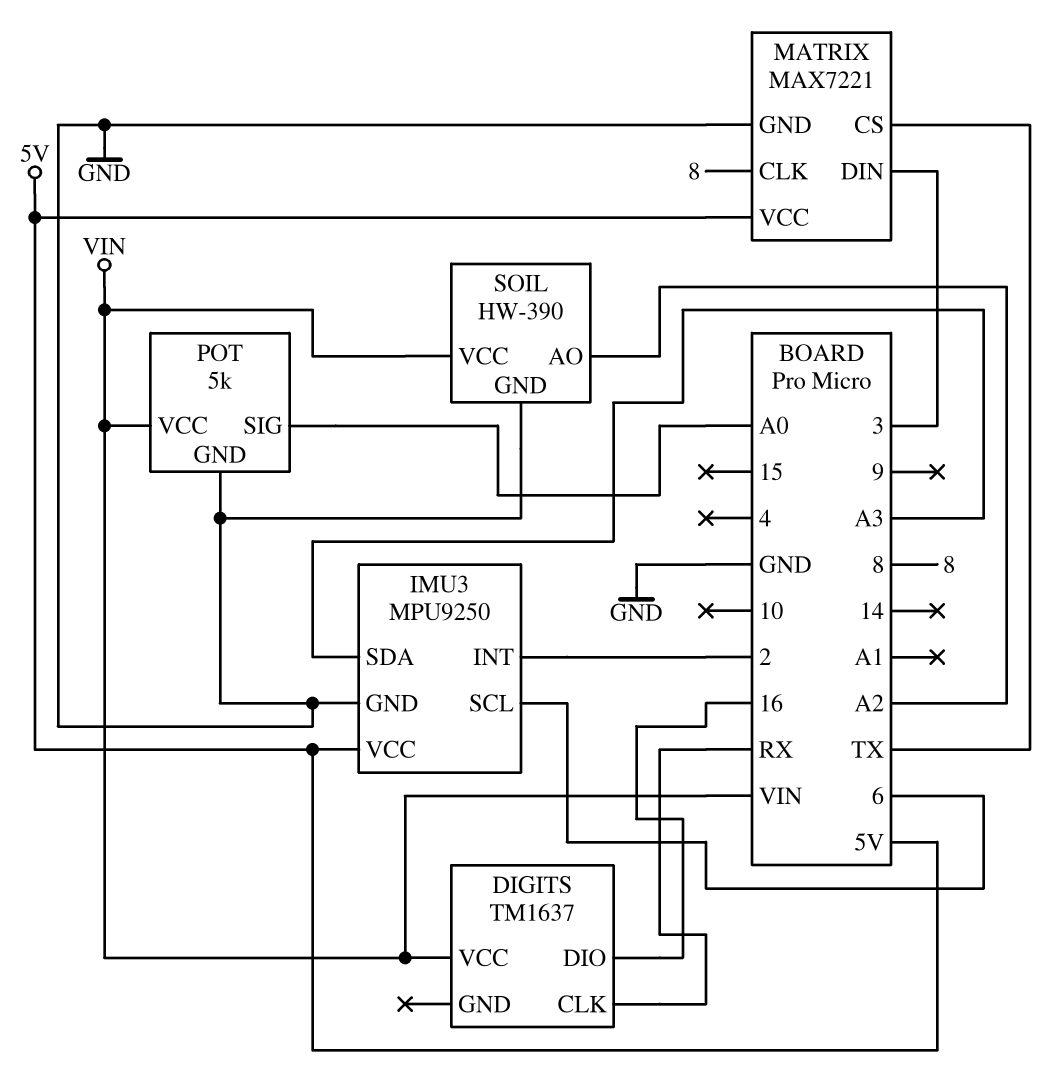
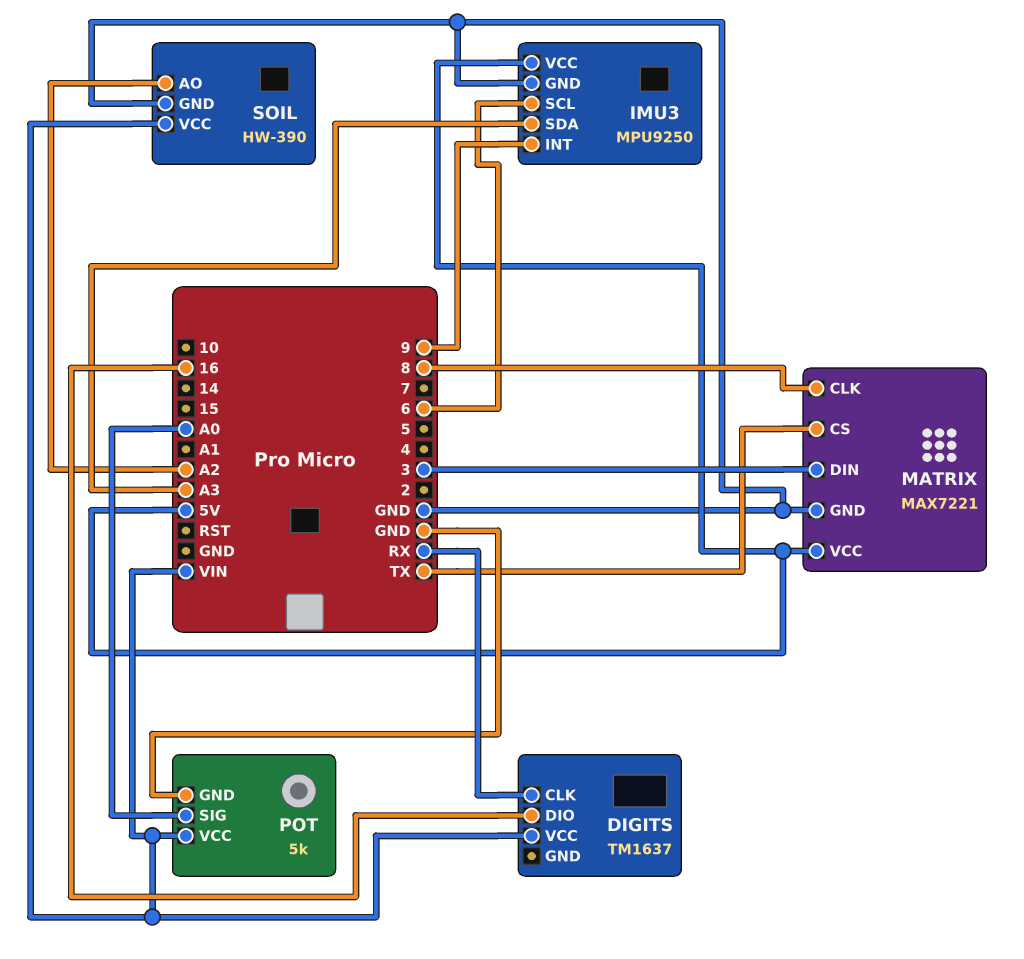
IMU3 pin INT: 2 -> 9

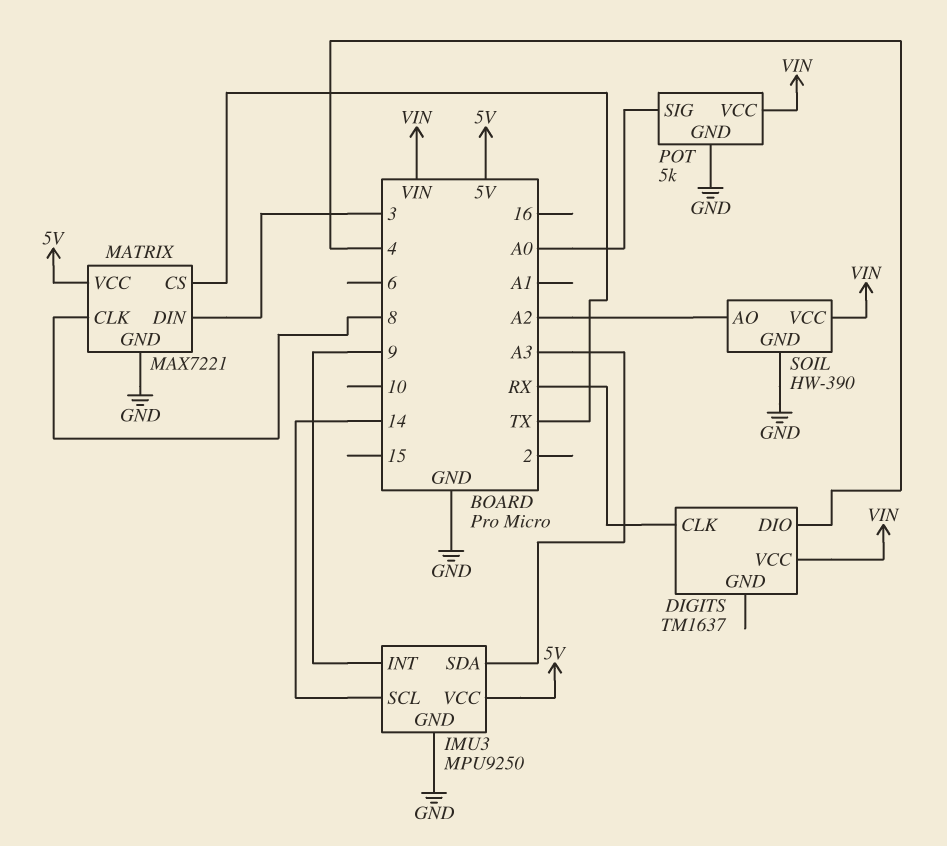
DIGITS pin DIO: 16 -> 4
IMU3 pin SCL: 6 -> 14

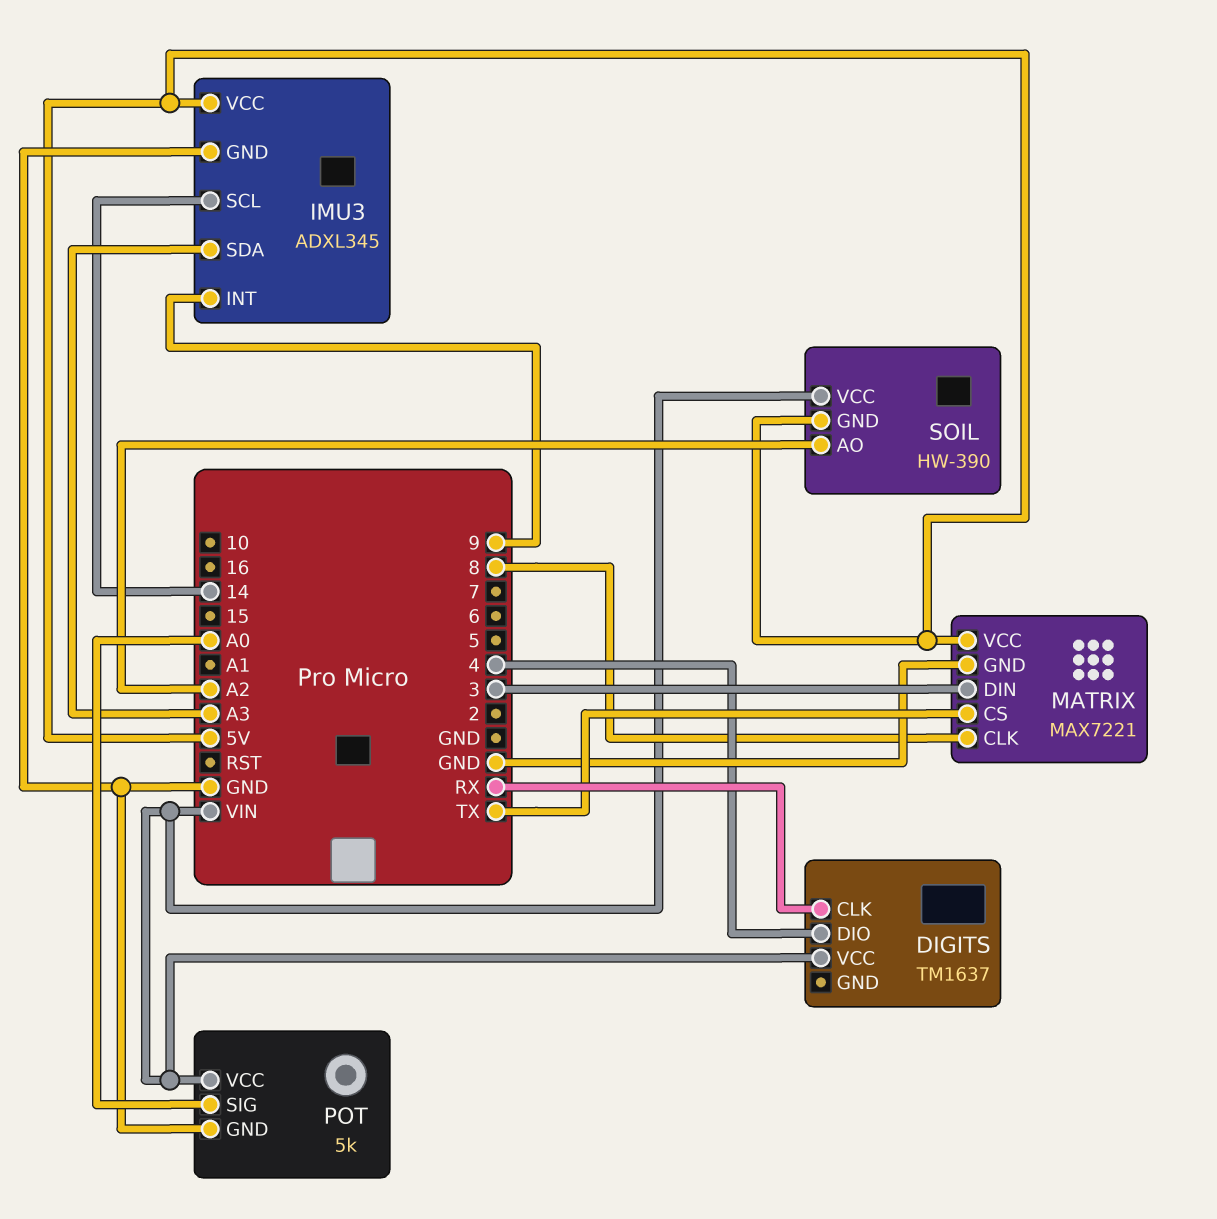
IMU3: MPU9250 -> ADXL345
SOIL pin GND: GND -> 5V

